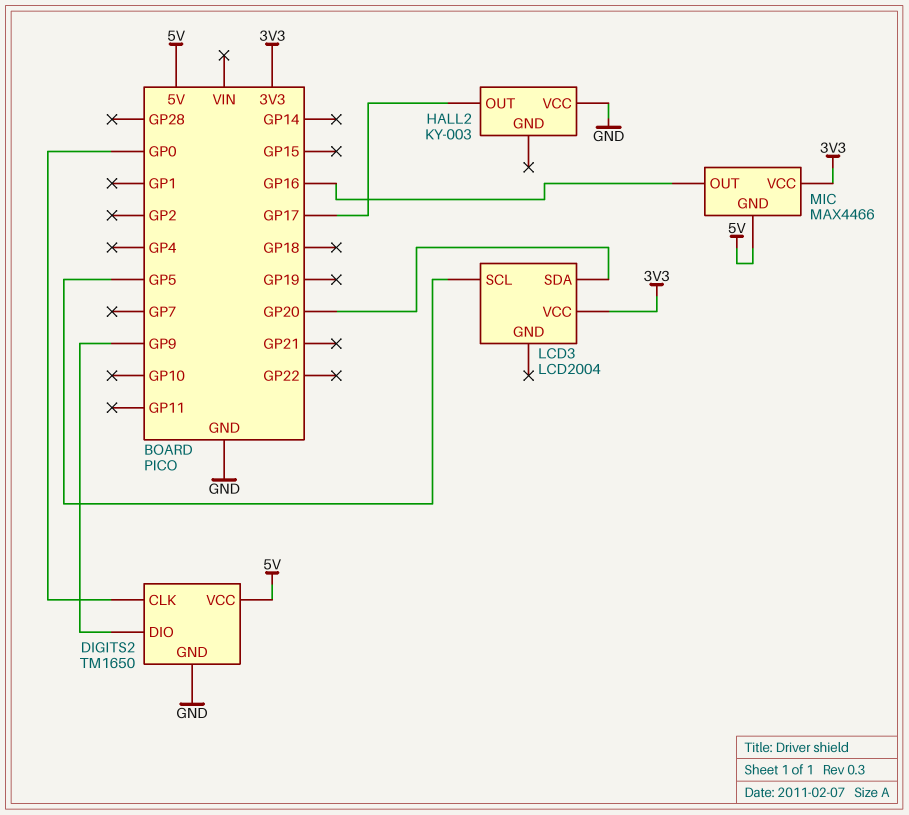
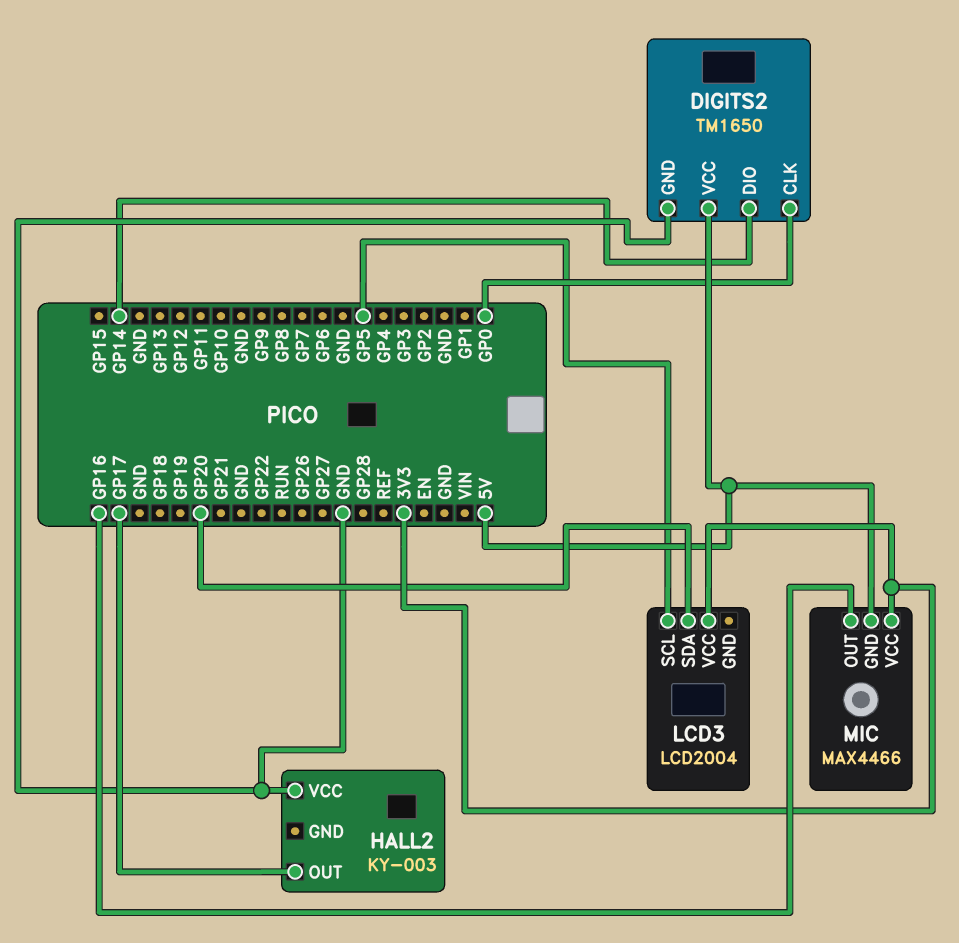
DIGITS2 pin DIO: GP9 -> GP14

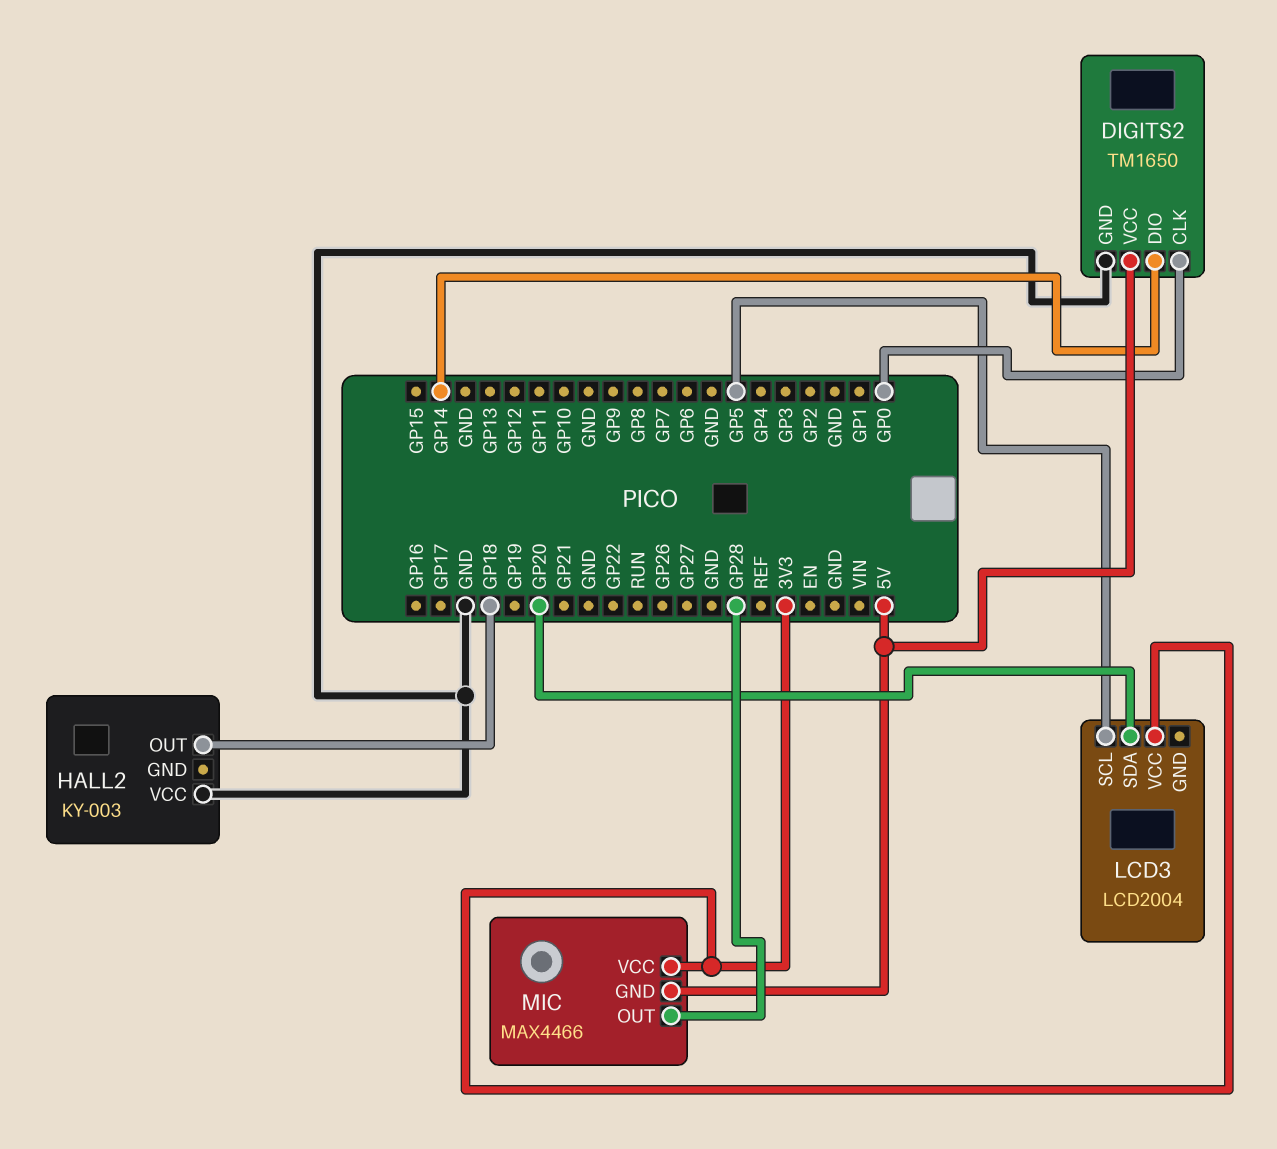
HALL2 pin OUT: GP17 -> GP18
MIC pin OUT: GP16 -> GP28

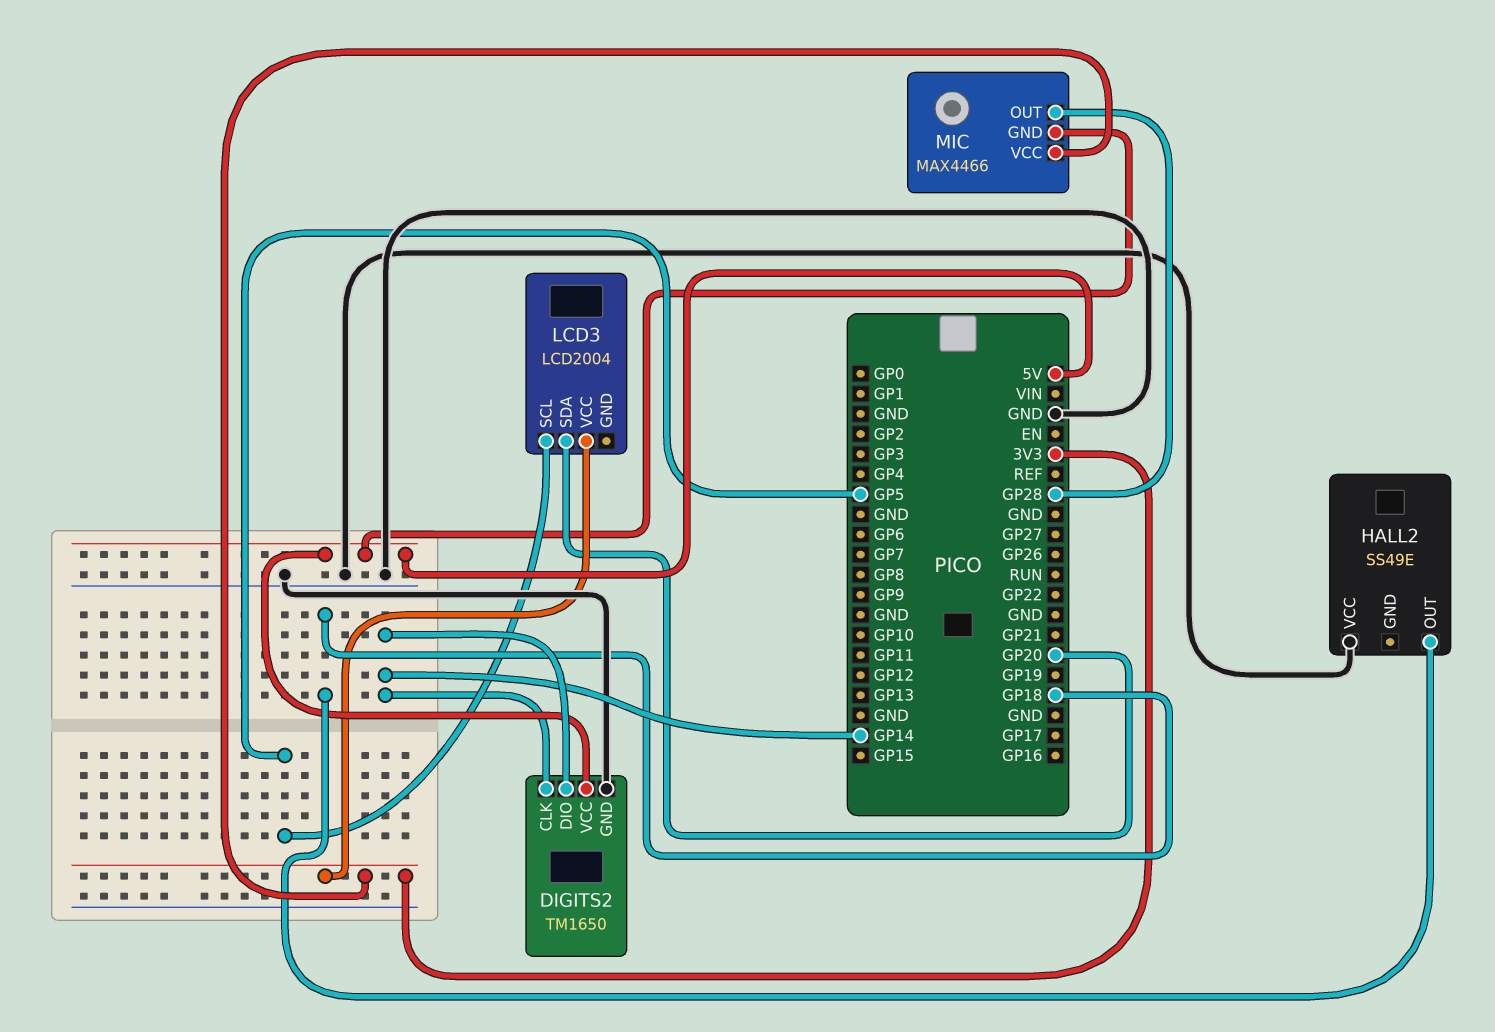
DIGITS2 pin CLK: GP0 -> GP14
HALL2: KY-003 -> SS49E

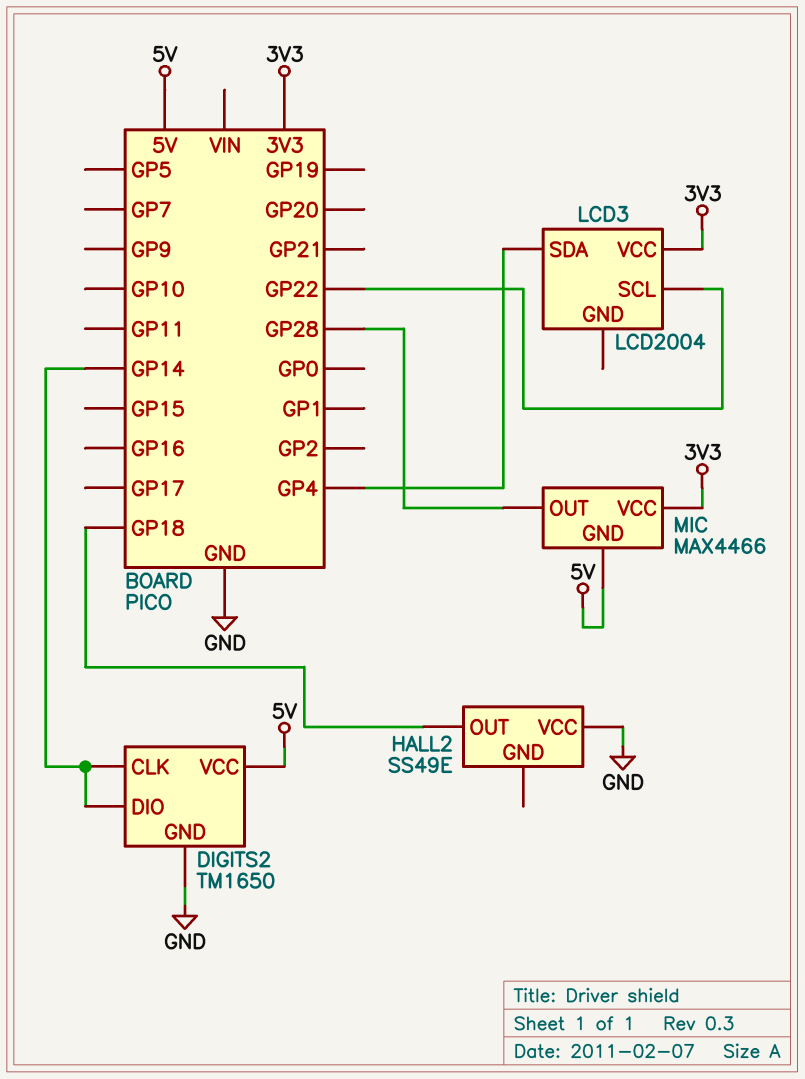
LCD3 pin SCL: GP5 -> GP22
LCD3 pin SDA: GP20 -> GP4

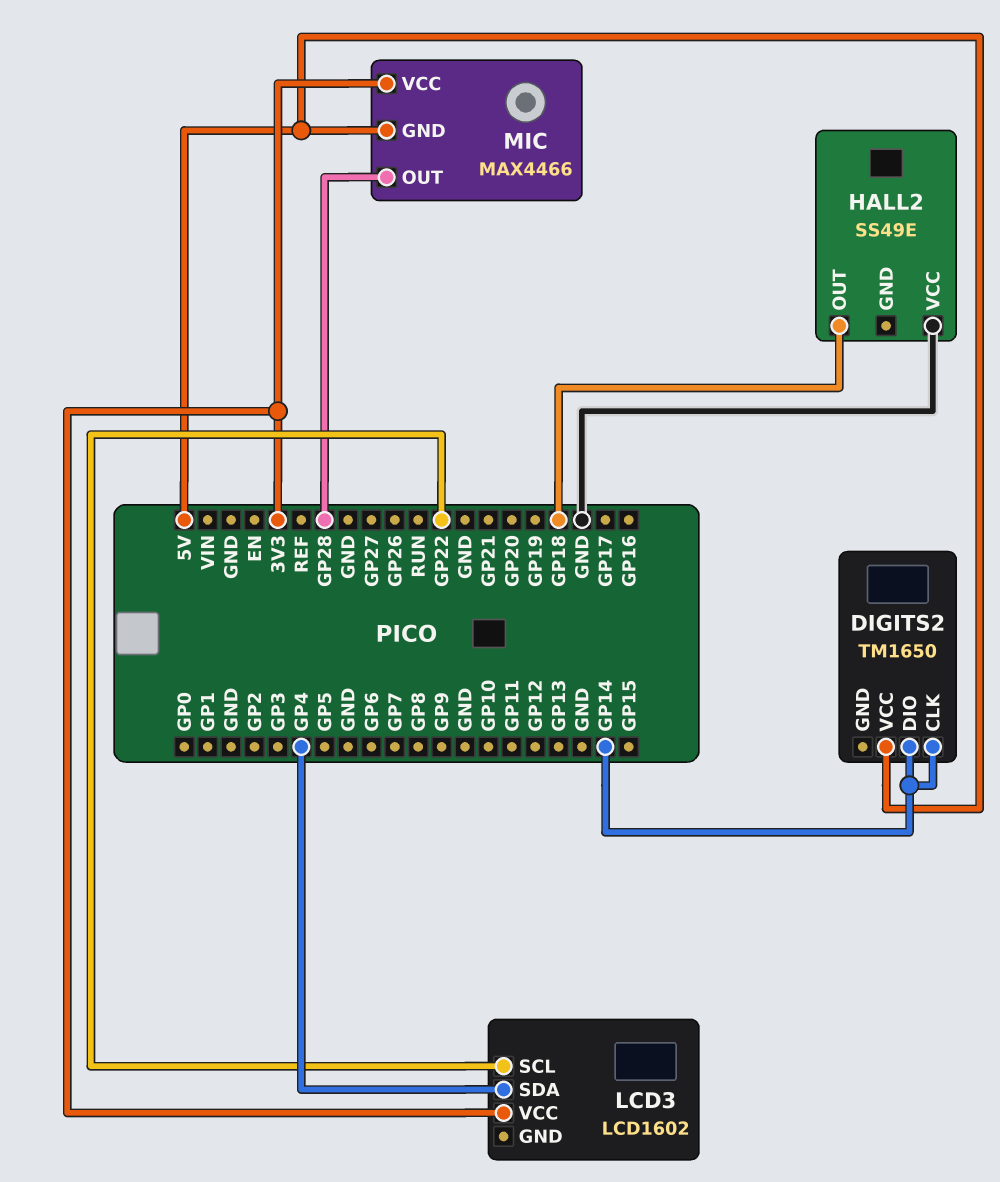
DIGITS2 pin GND: GND -> none
LCD3: LCD2004 -> LCD1602

